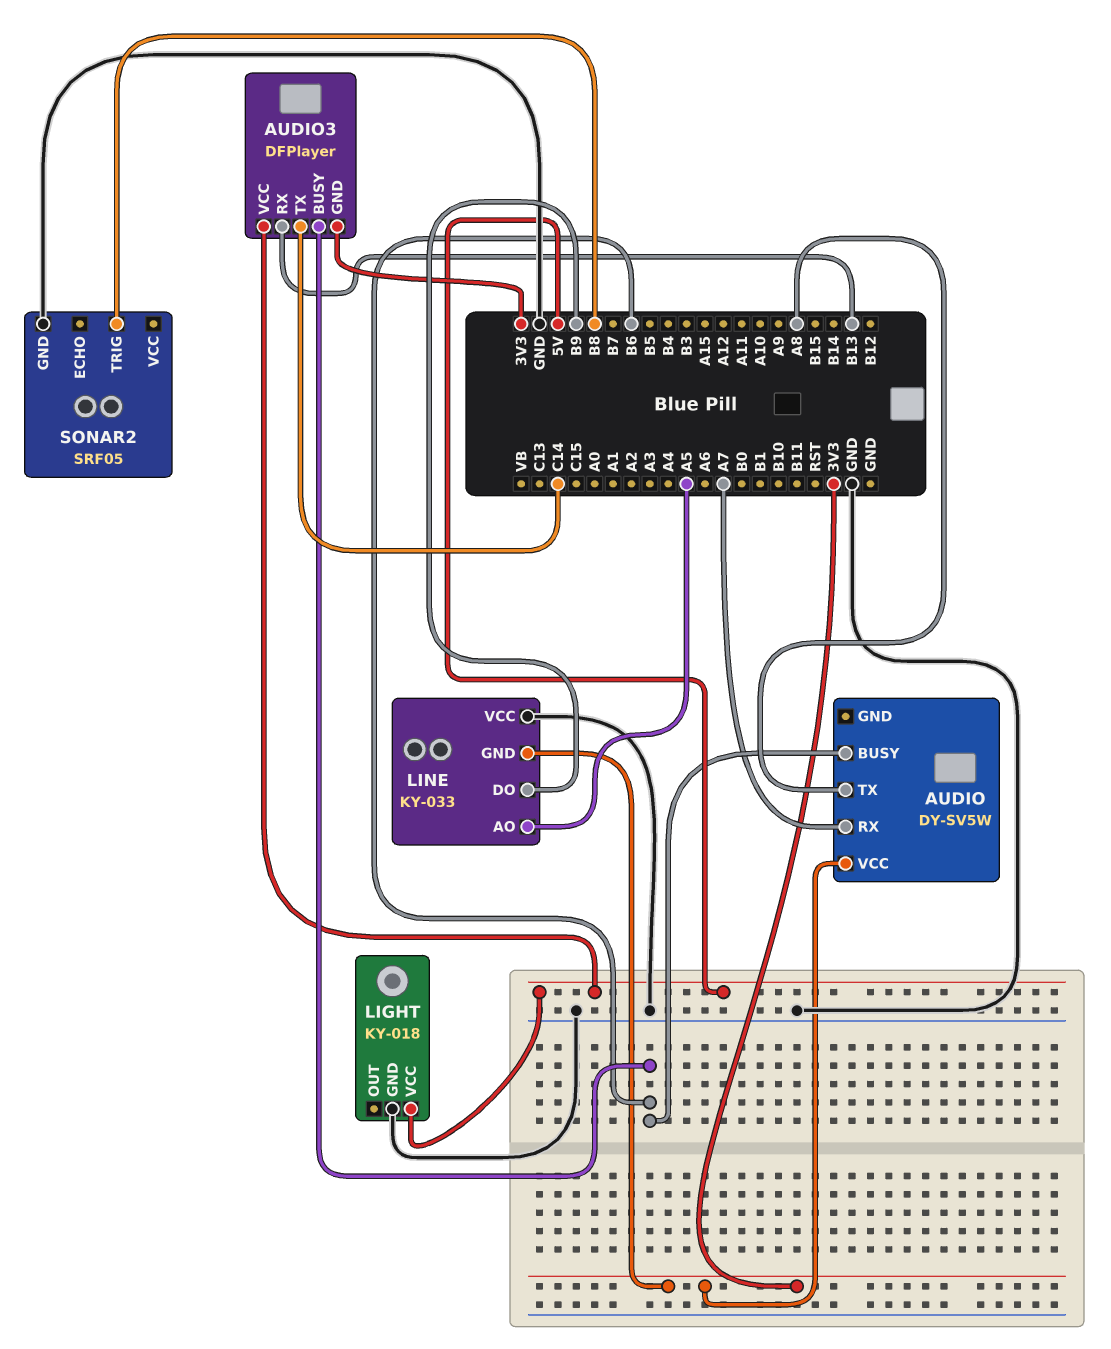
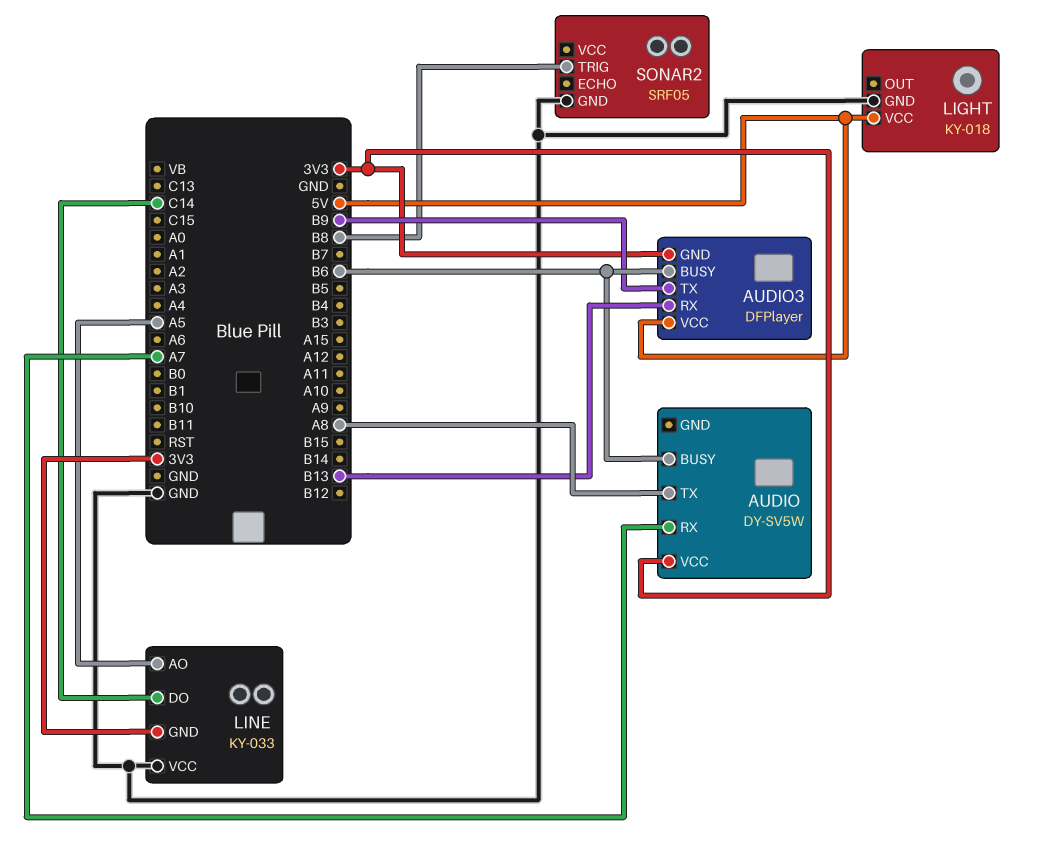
AUDIO3 pin TX: C14 -> B9
LINE pin DO: B9 -> C14

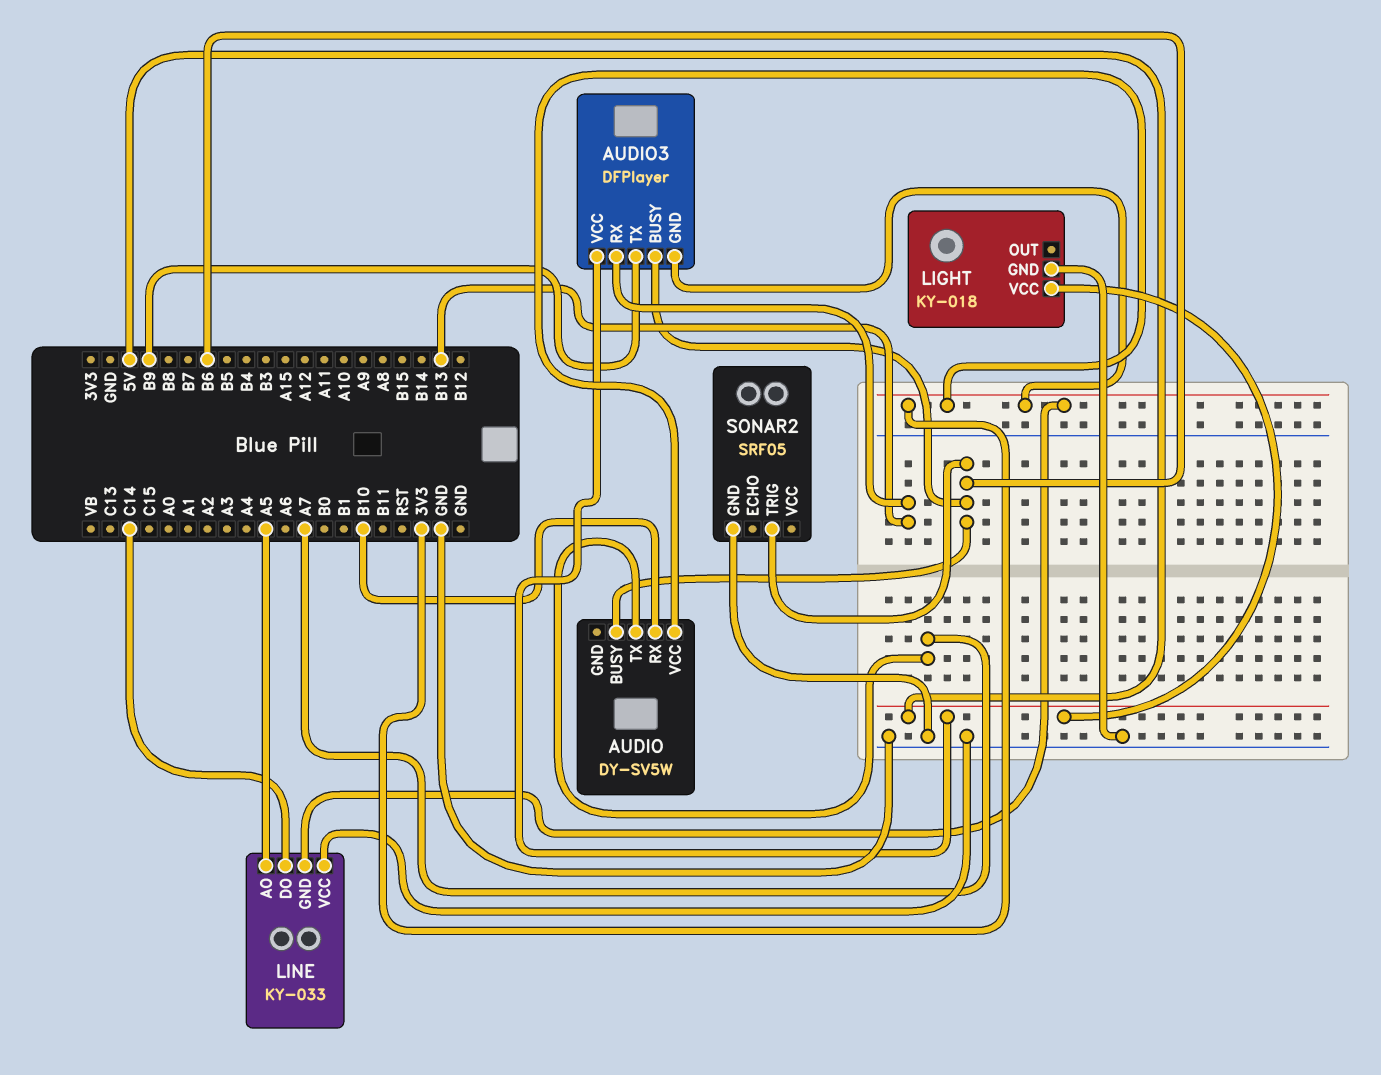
AUDIO pin RX: A7 -> B10
AUDIO pin TX: A8 -> A7
SONAR2 pin TRIG: B8 -> B6

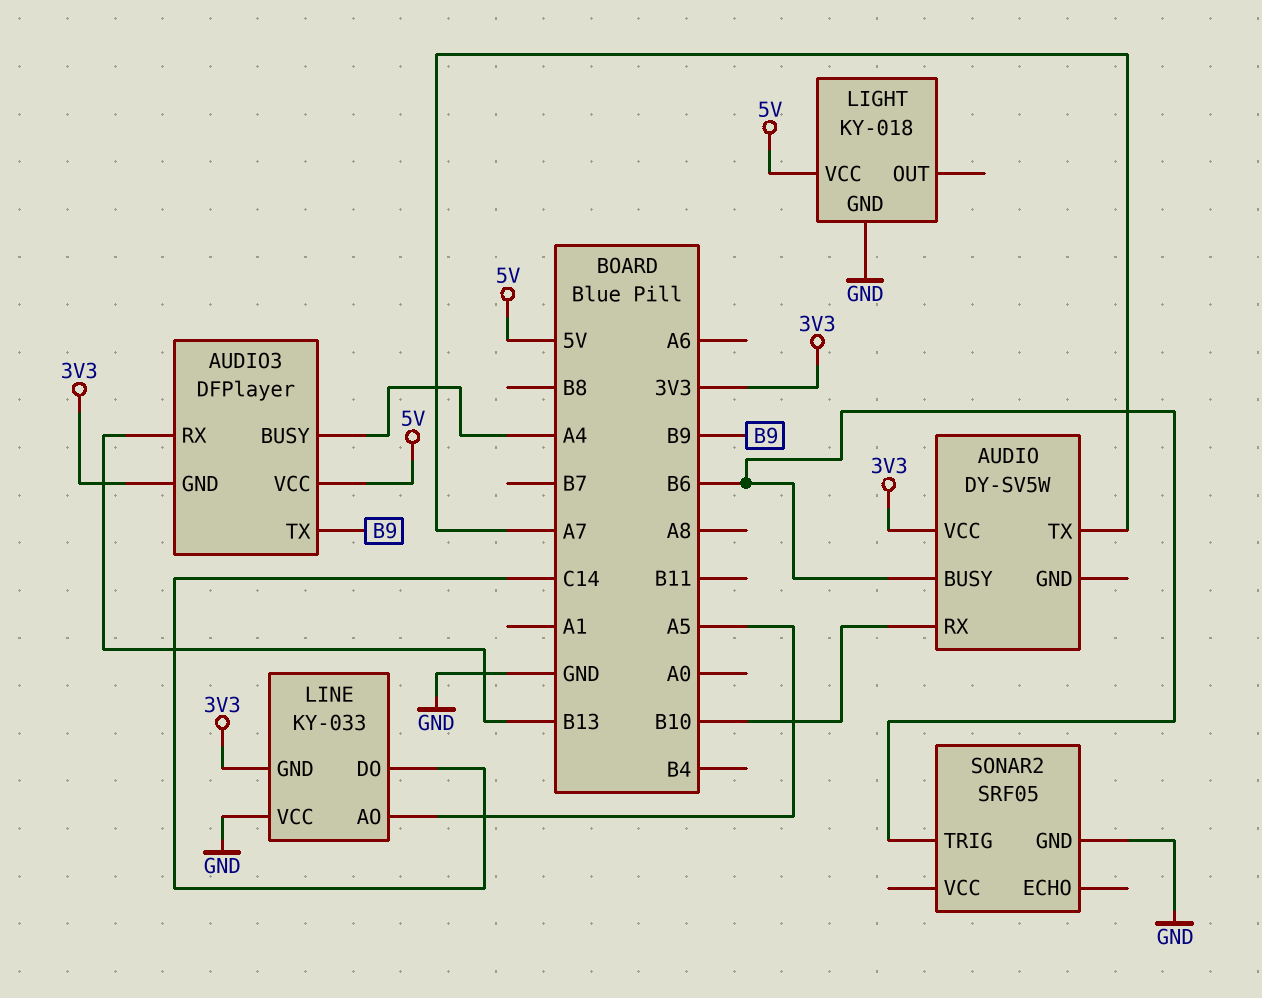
AUDIO3 pin BUSY: B6 -> A4

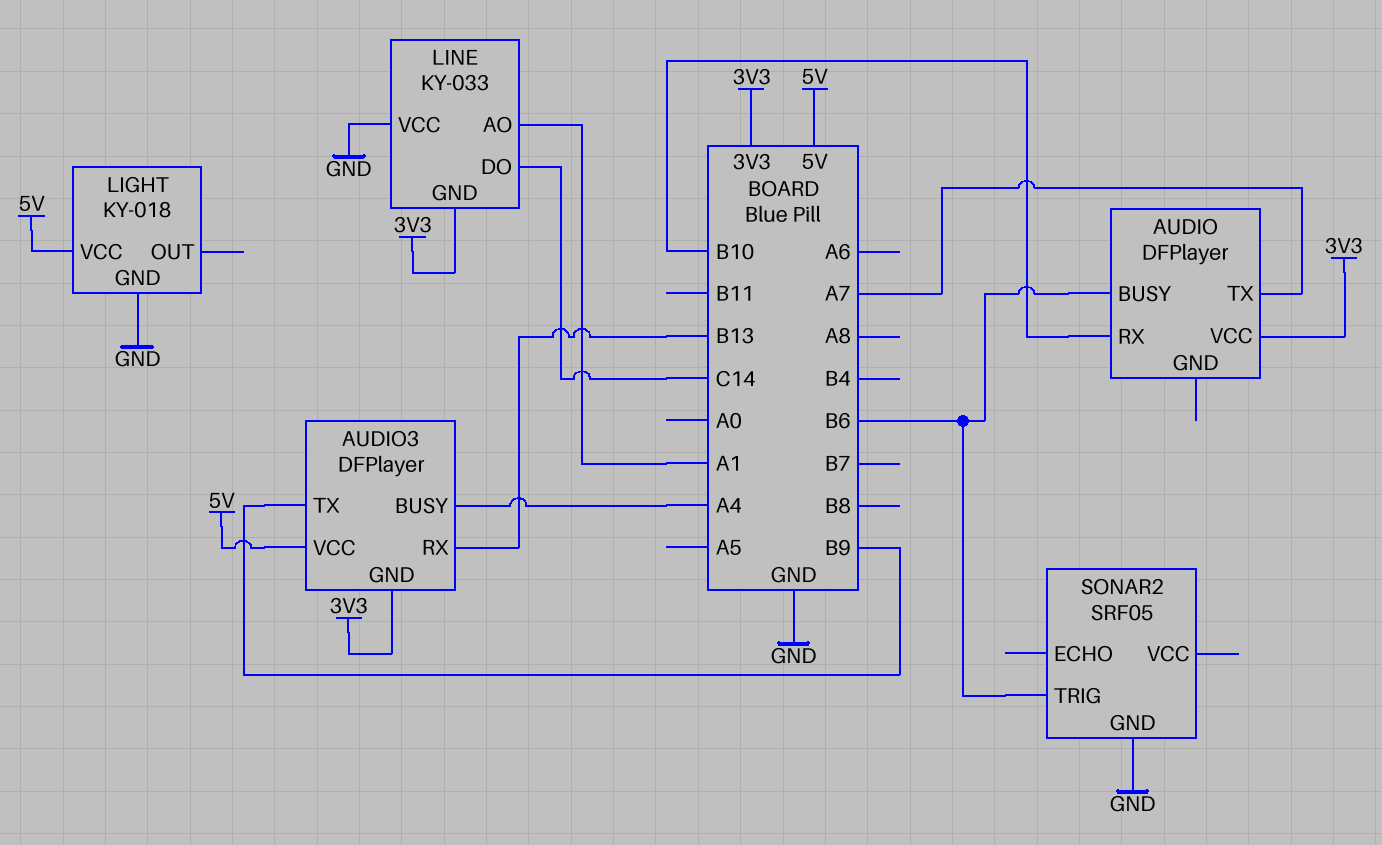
AUDIO: DY-SV5W -> DFPlayer
LINE pin AO: A5 -> A1

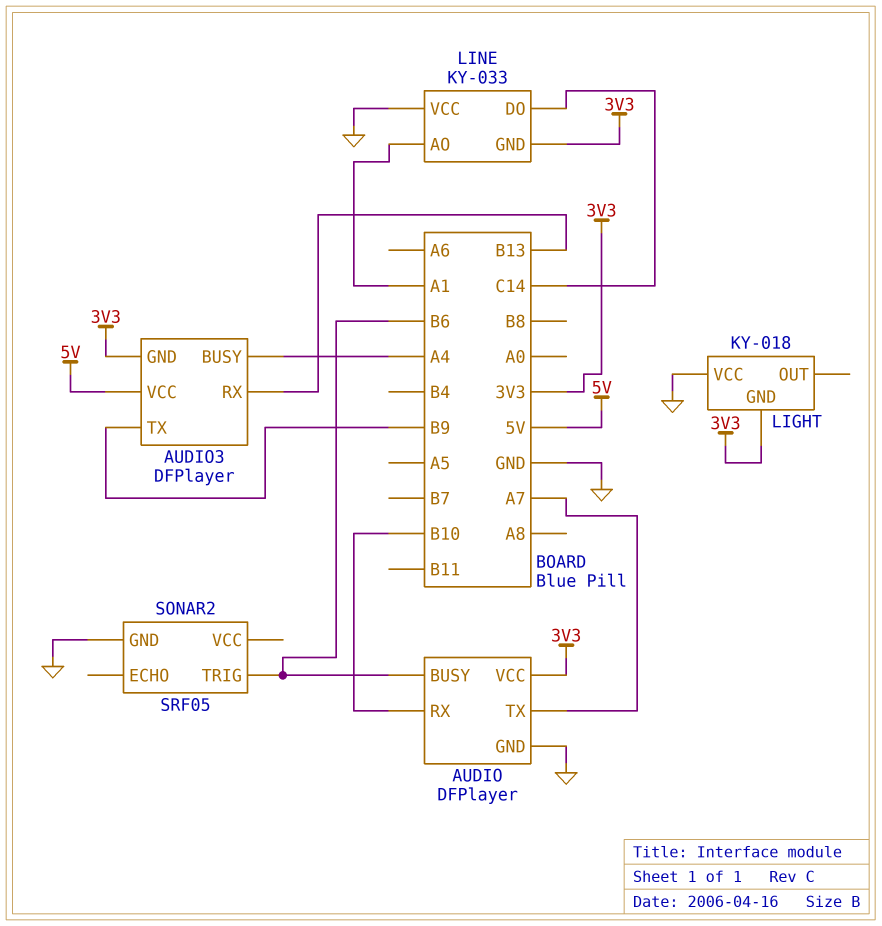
AUDIO pin GND: none -> GND
LIGHT pin GND: GND -> 3V3
LIGHT pin VCC: 5V -> GND

